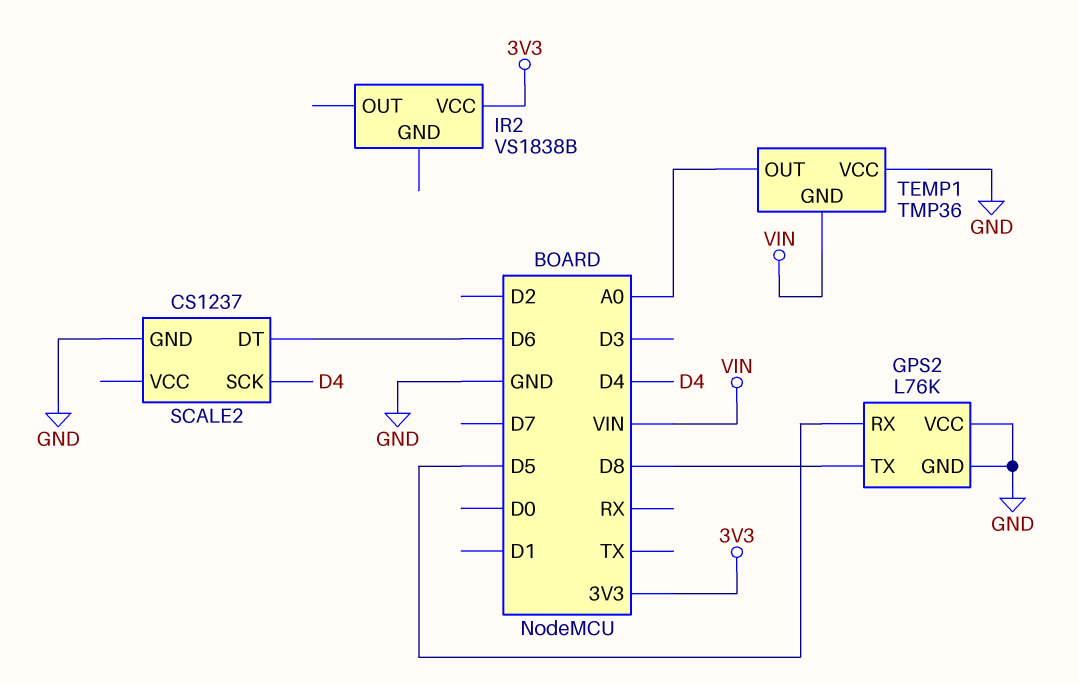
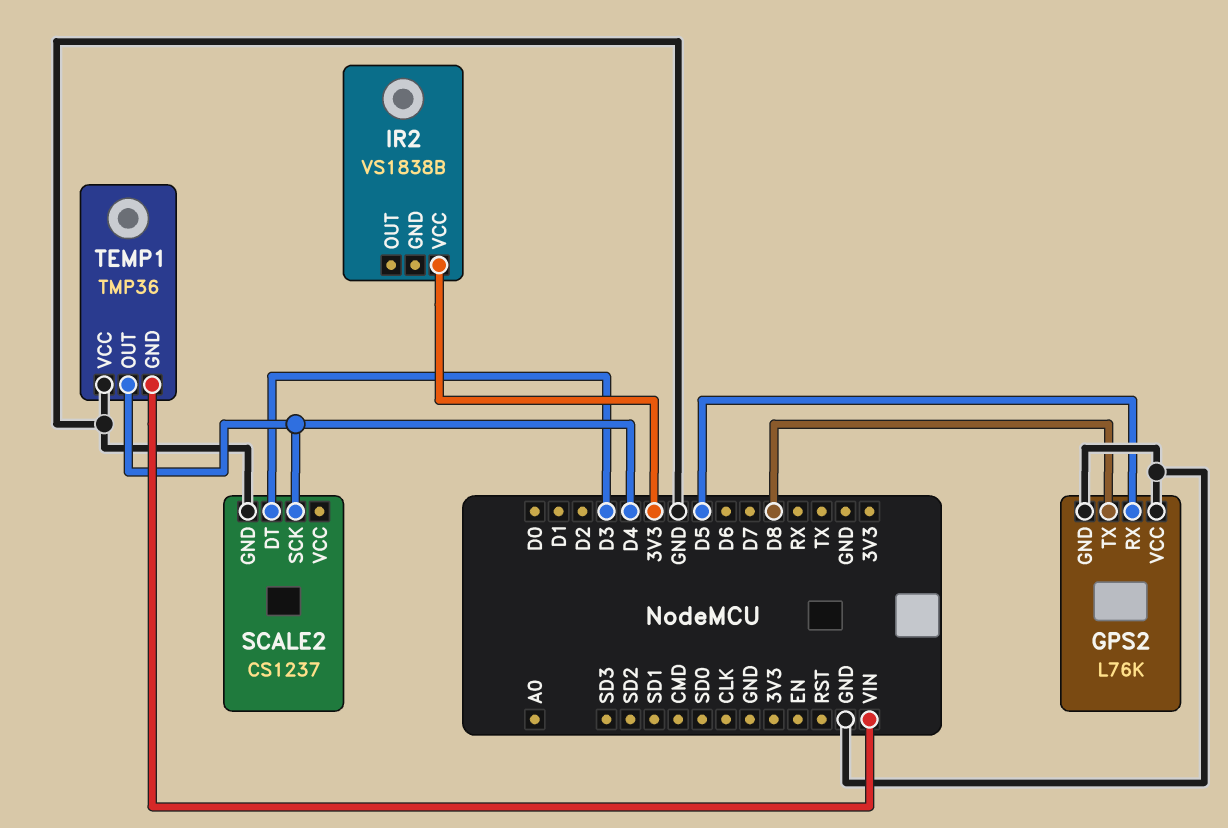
SCALE2 pin DT: D6 -> D3
TEMP1 pin OUT: A0 -> D4

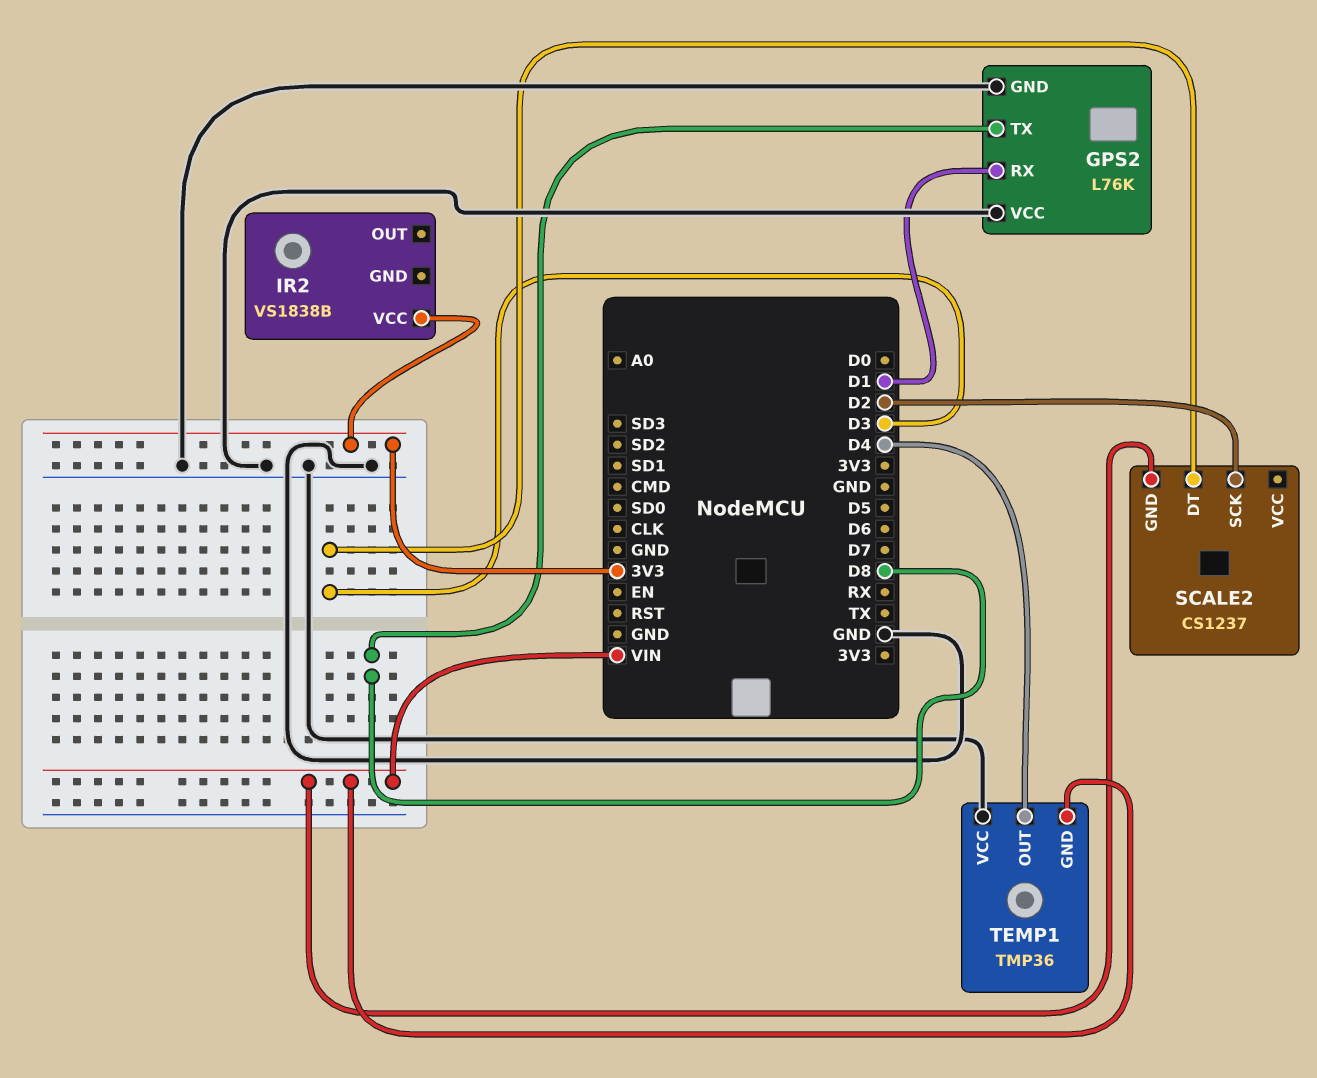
GPS2 pin RX: D5 -> D1
SCALE2 pin GND: GND -> VIN
SCALE2 pin SCK: D4 -> D2

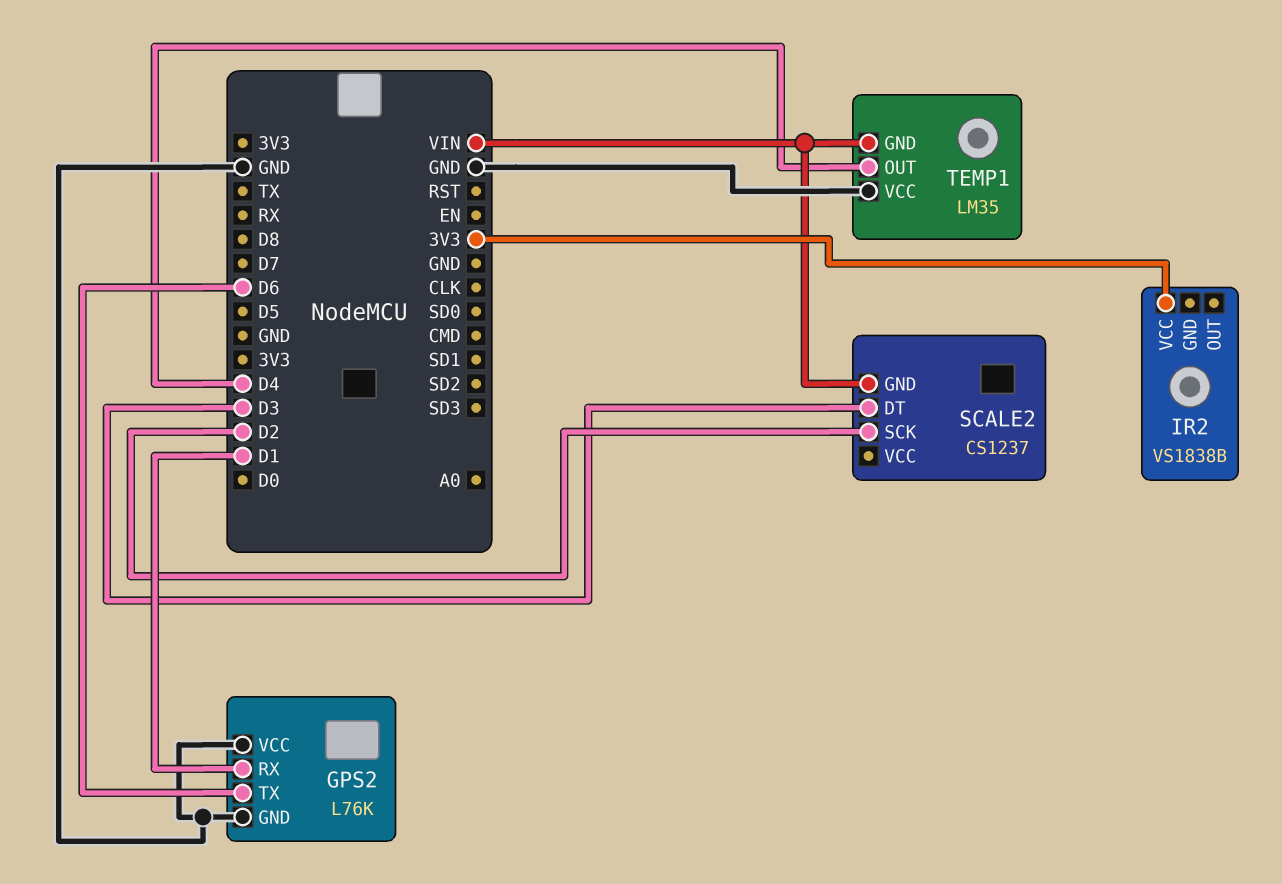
GPS2 pin TX: D8 -> D6
TEMP1: TMP36 -> LM35

